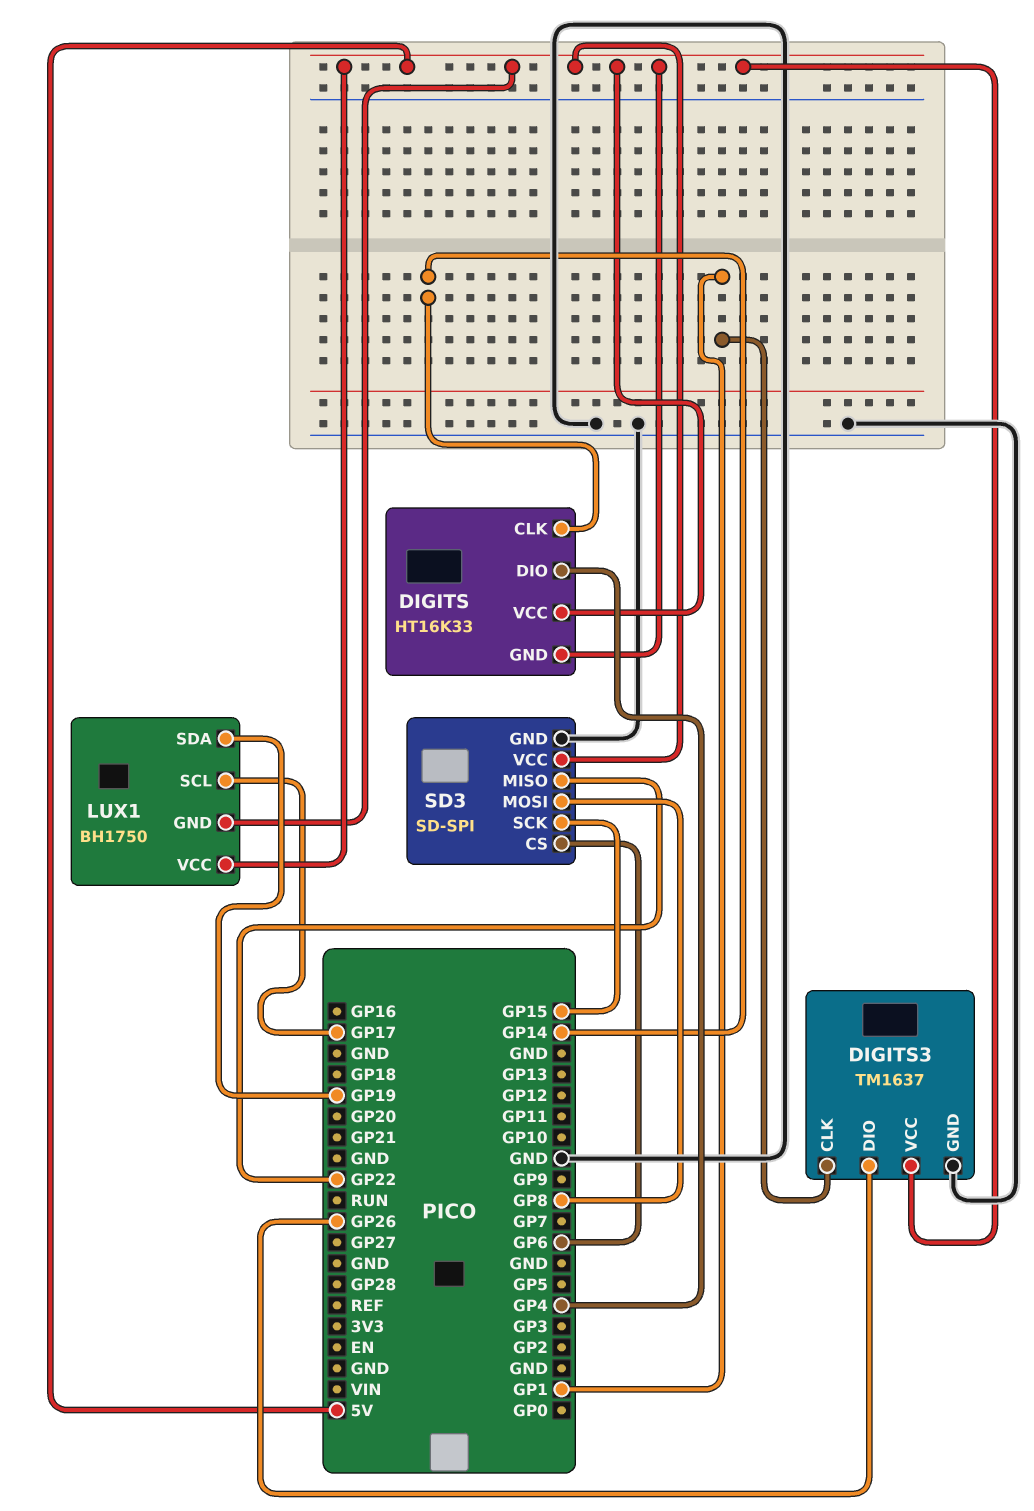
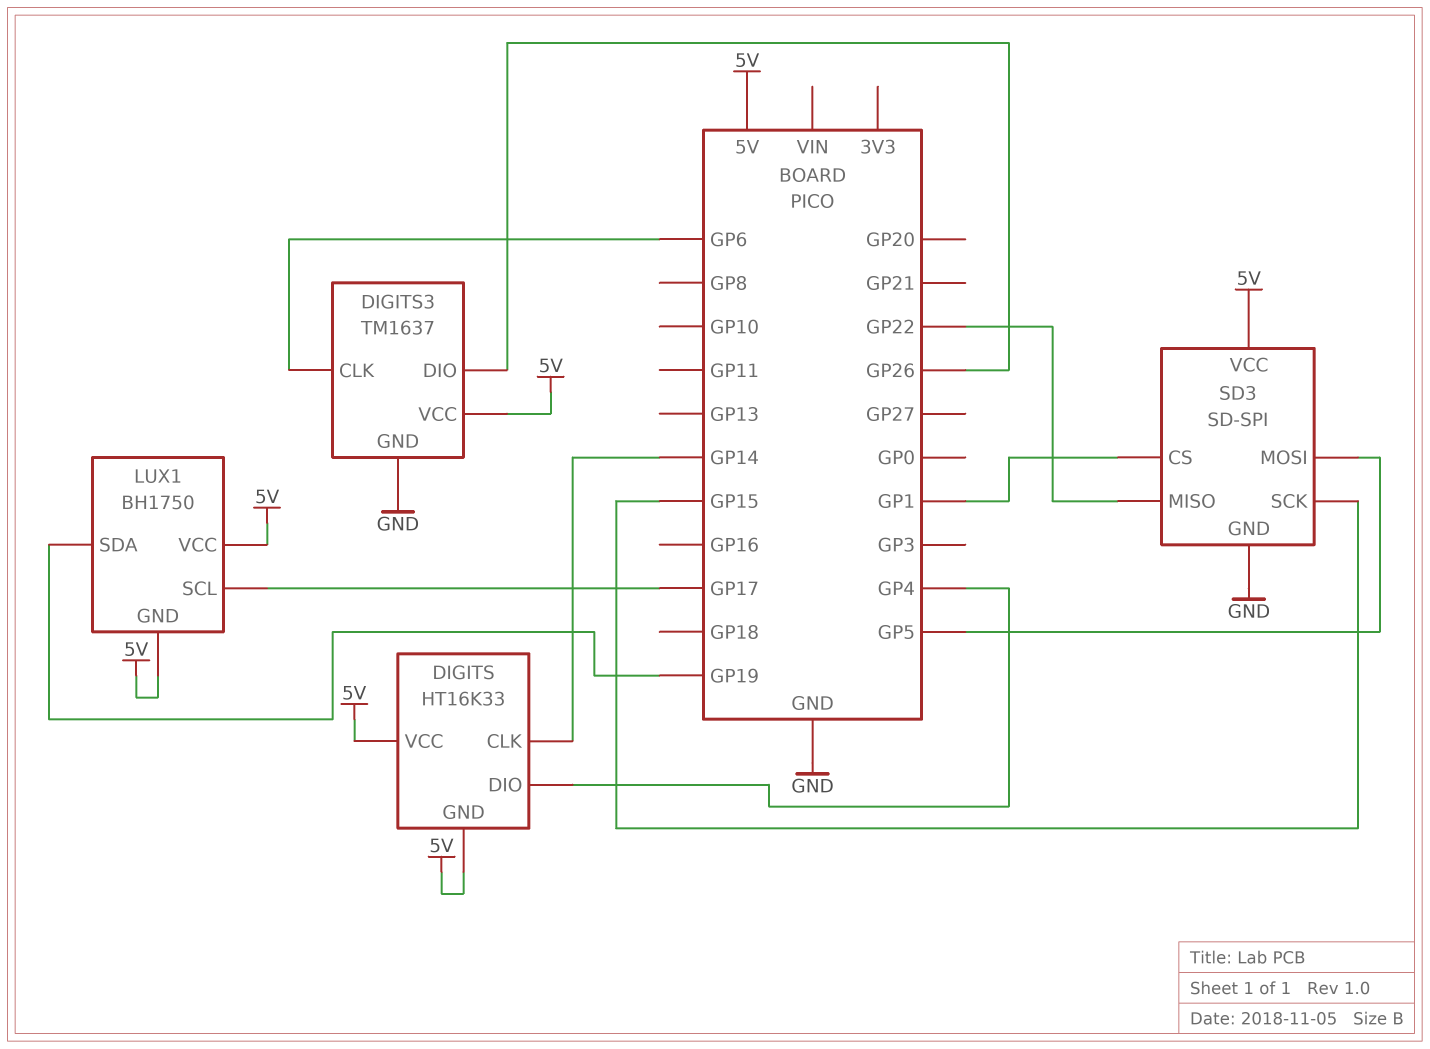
DIGITS3 pin CLK: GP1 -> GP6
SD3 pin CS: GP6 -> GP1
SD3 pin MOSI: GP8 -> GP5

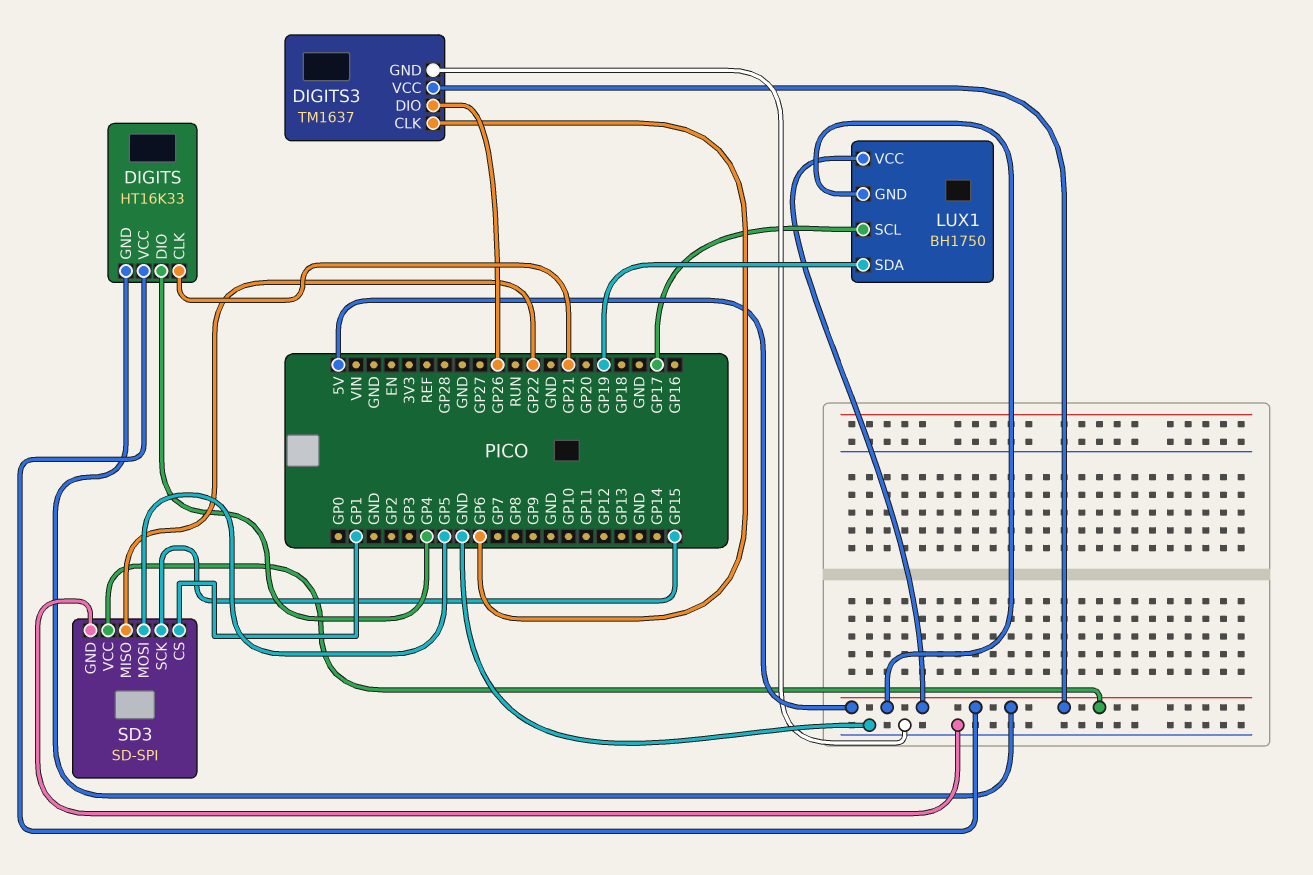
DIGITS pin CLK: GP14 -> GP21

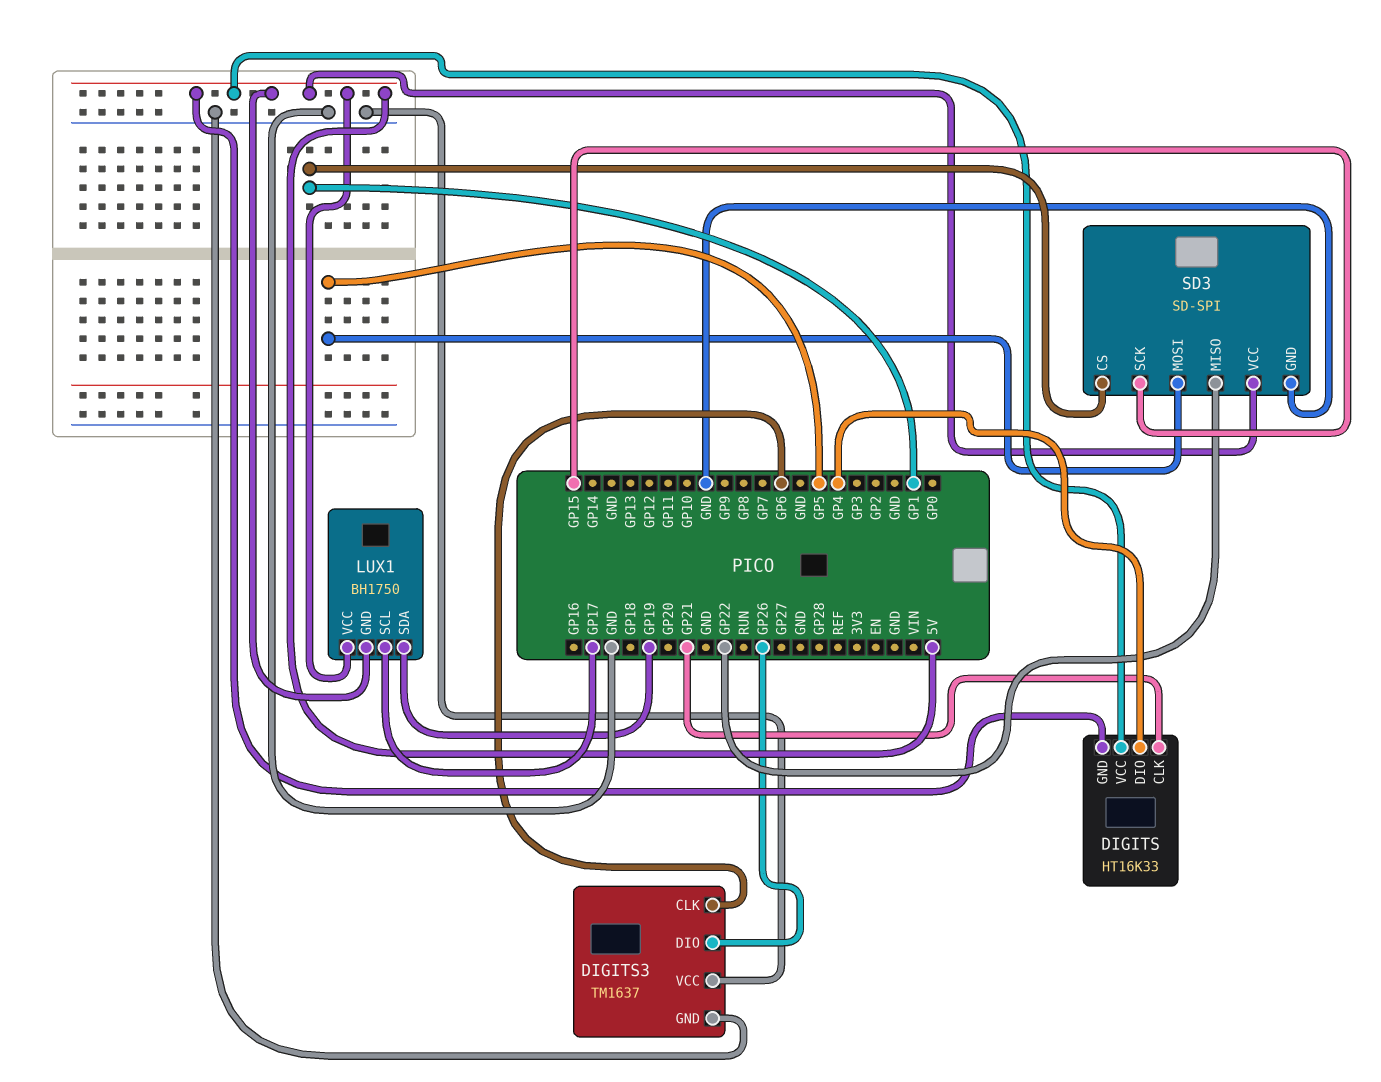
DIGITS3 pin VCC: 5V -> GND

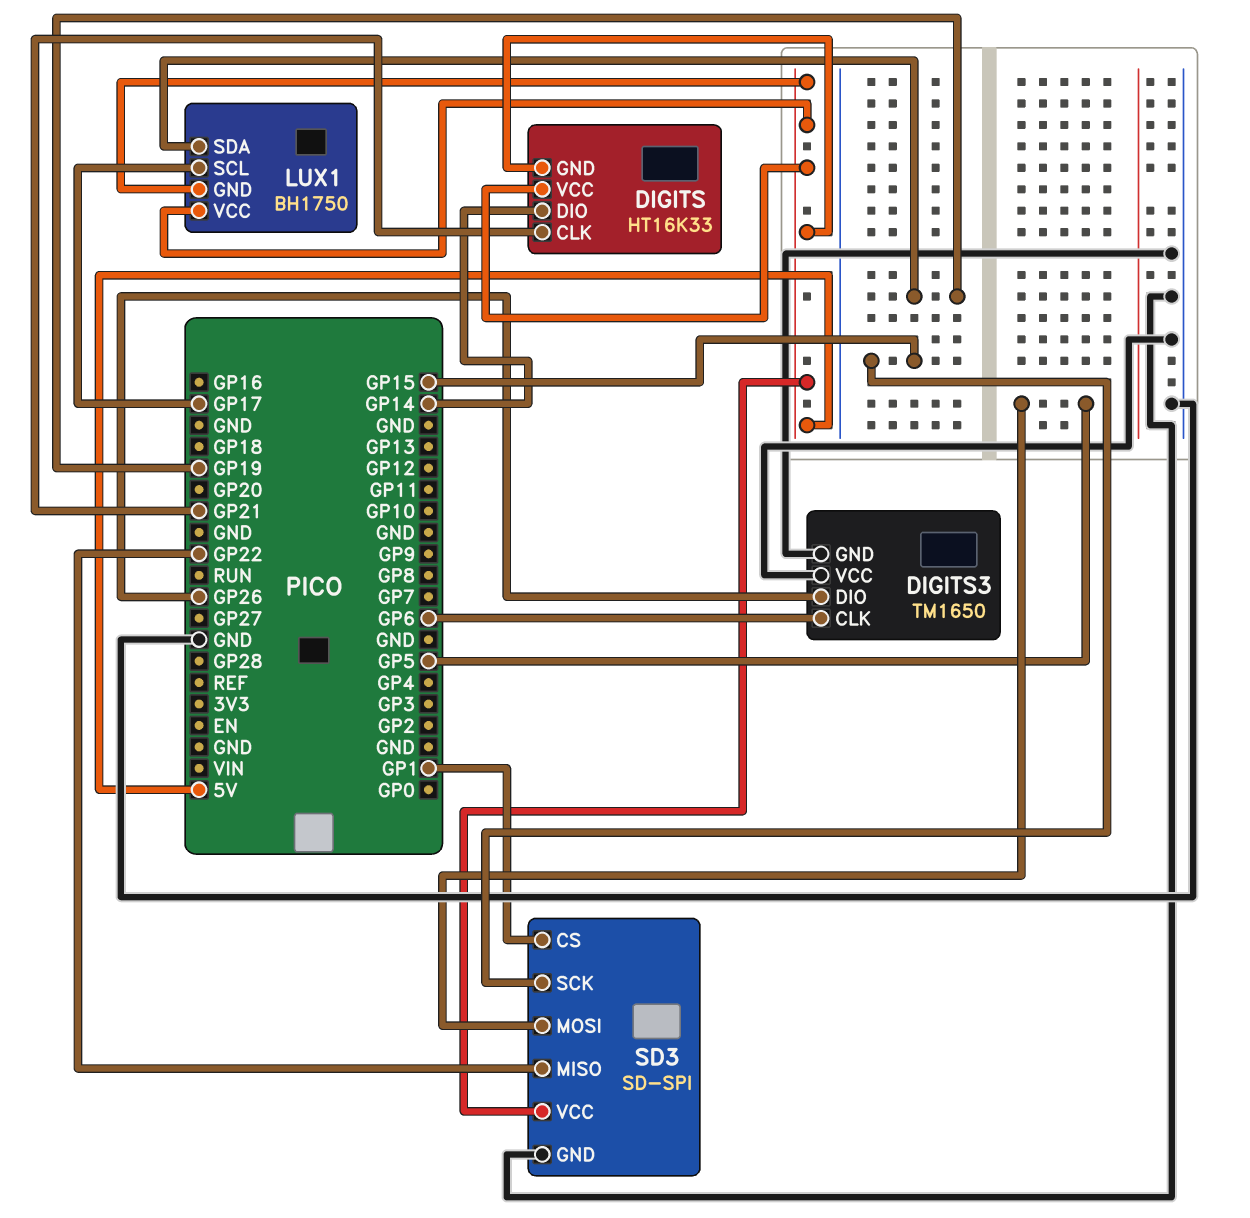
DIGITS pin DIO: GP4 -> GP14
DIGITS3: TM1637 -> TM1650

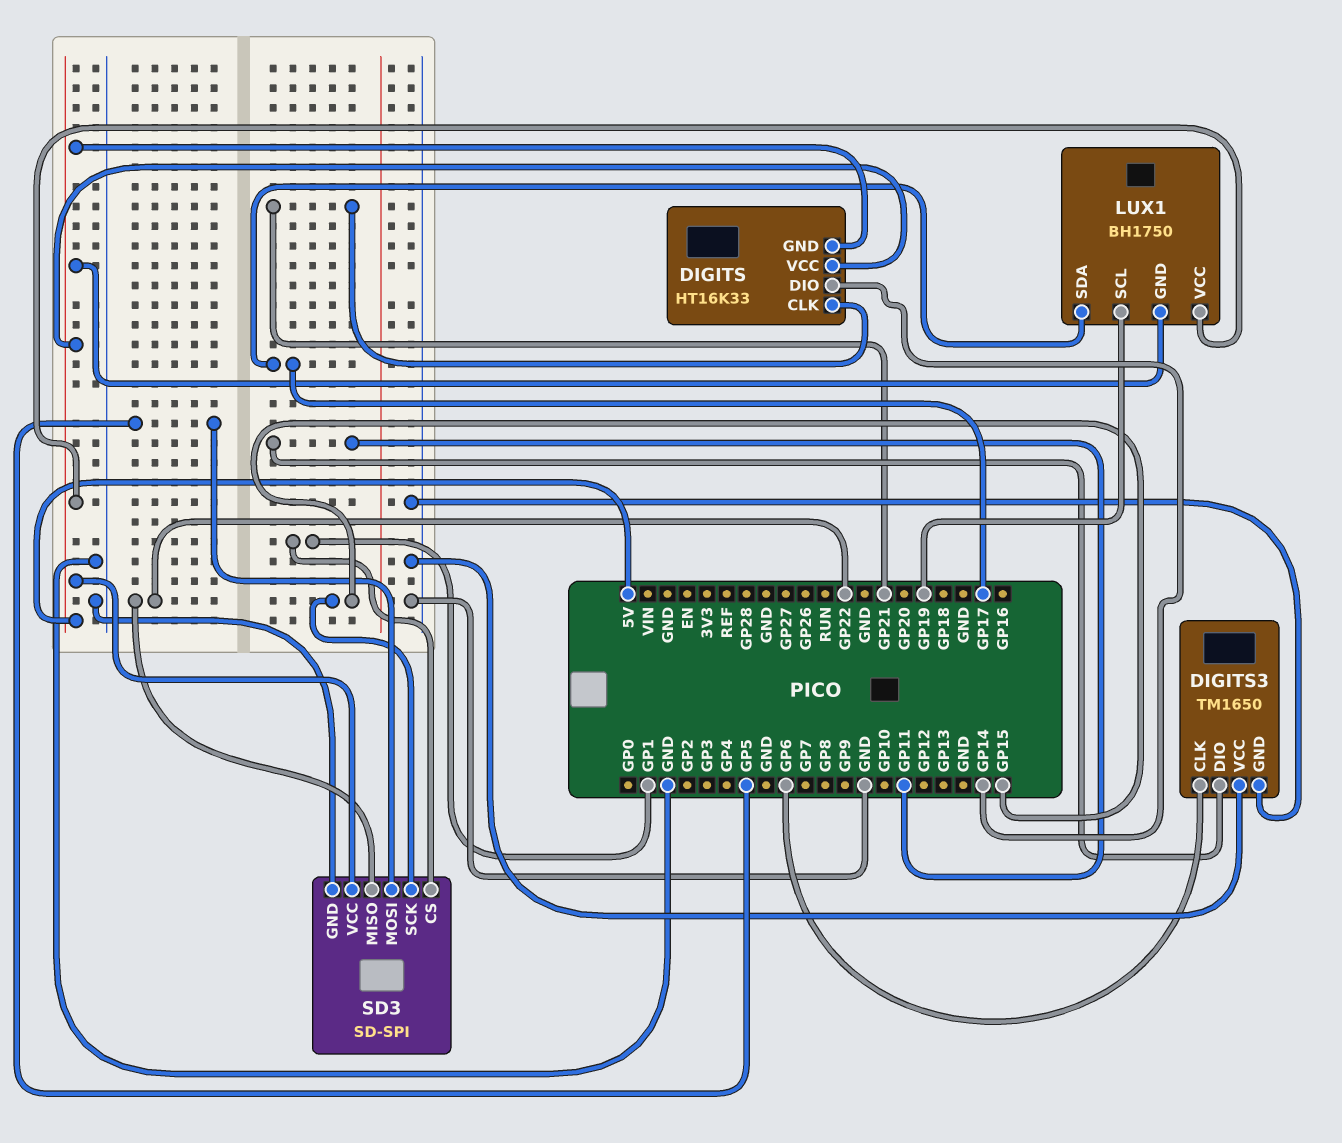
DIGITS3 pin DIO: GP26 -> GP11
LUX1 pin SCL: GP17 -> GP19
LUX1 pin SDA: GP19 -> GP17

